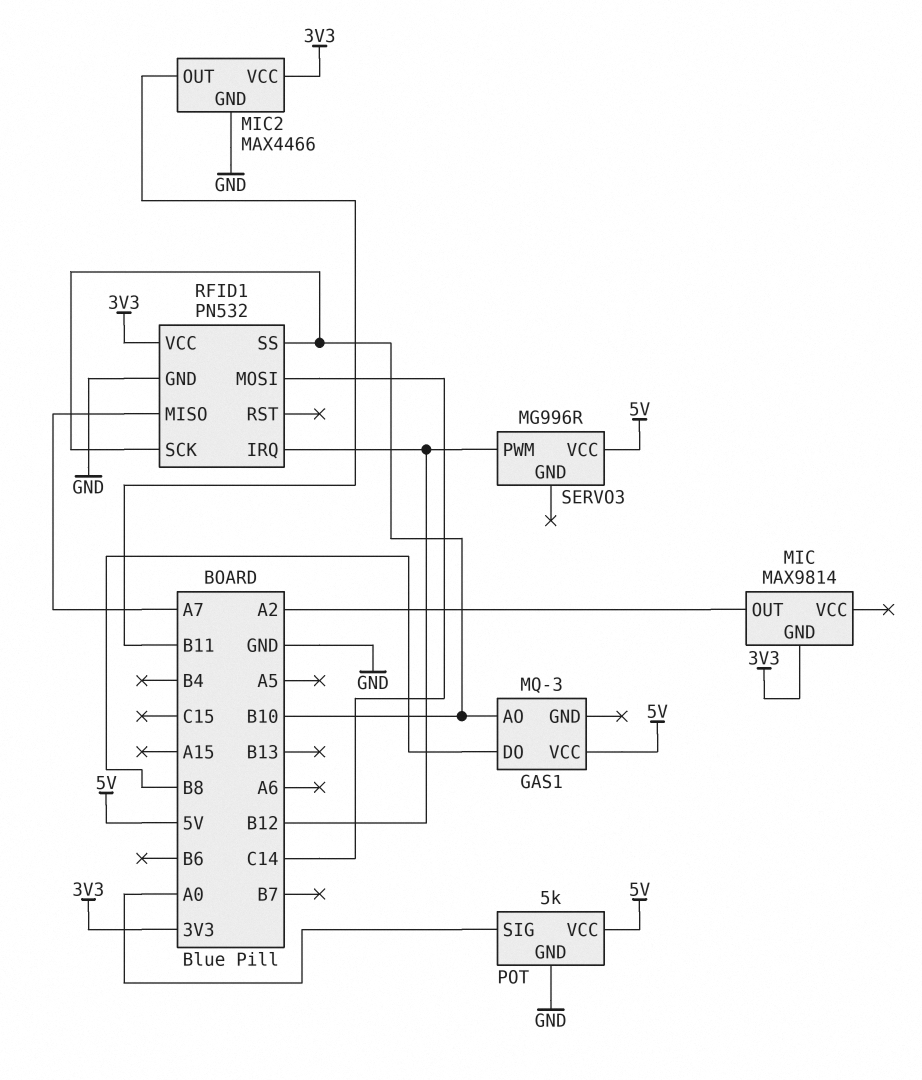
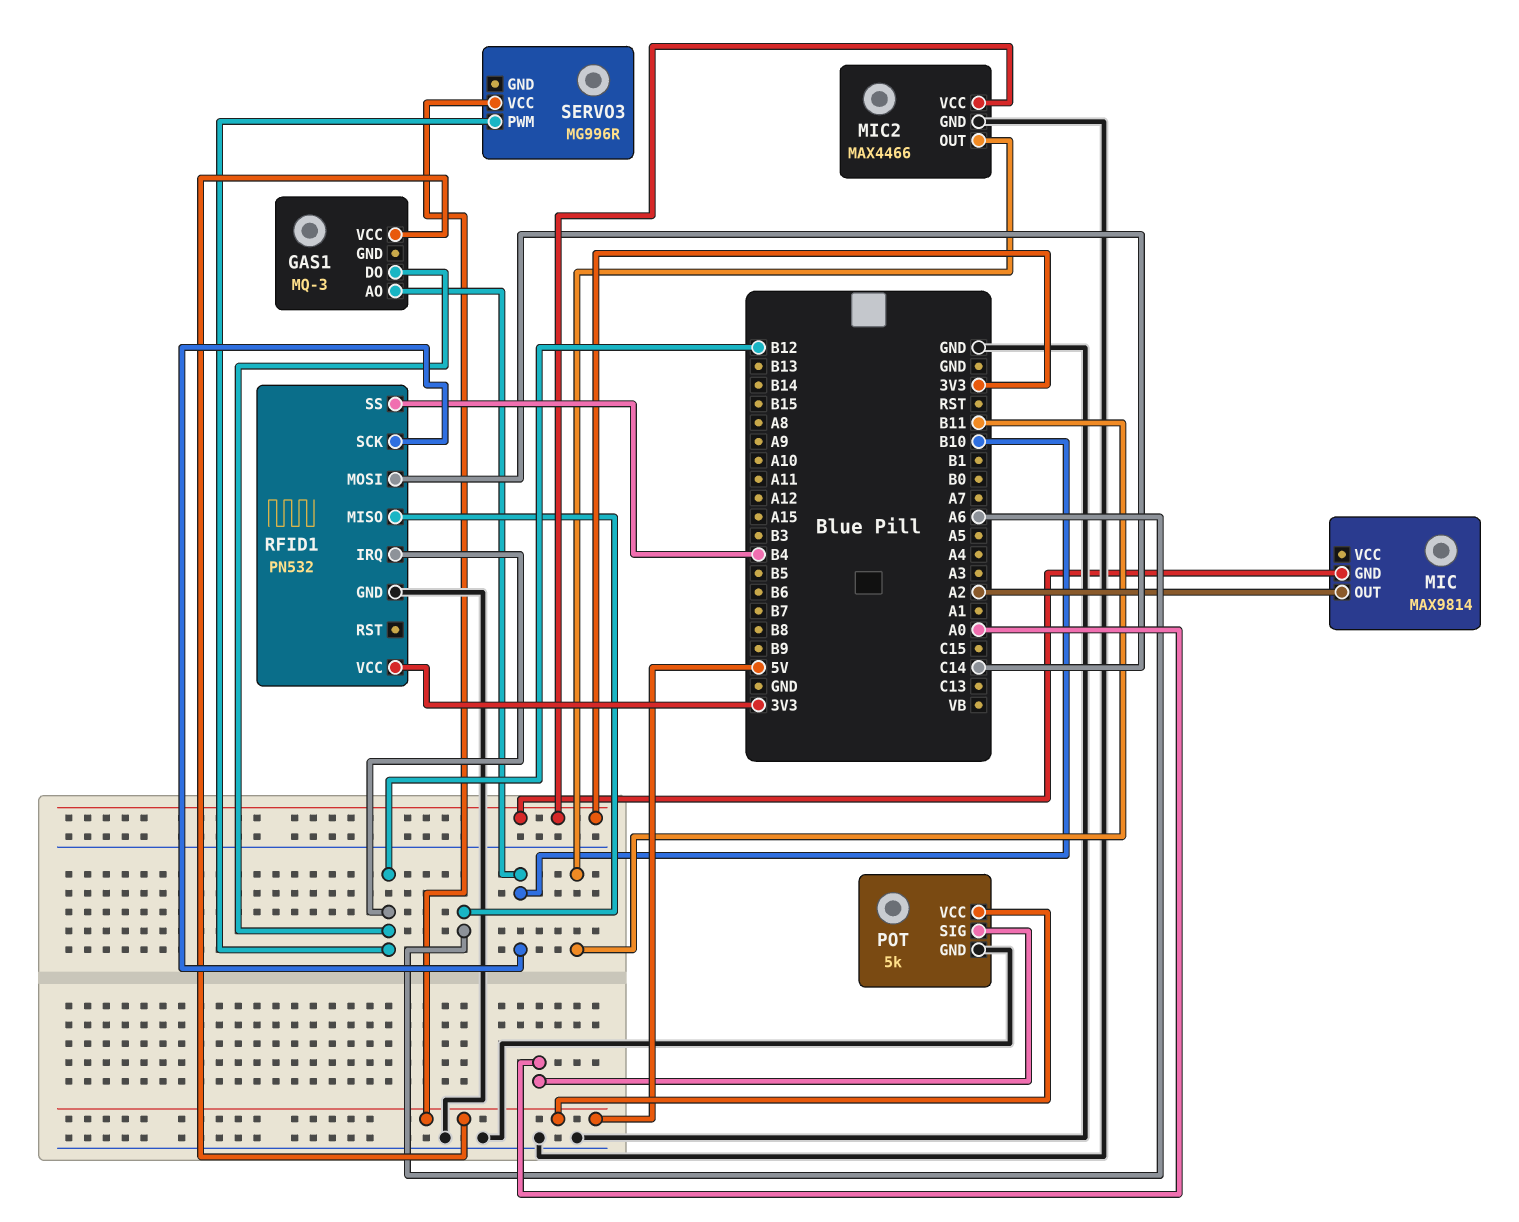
GAS1 pin DO: B8 -> B12
RFID1 pin MISO: A7 -> A6
RFID1 pin SS: B10 -> B4

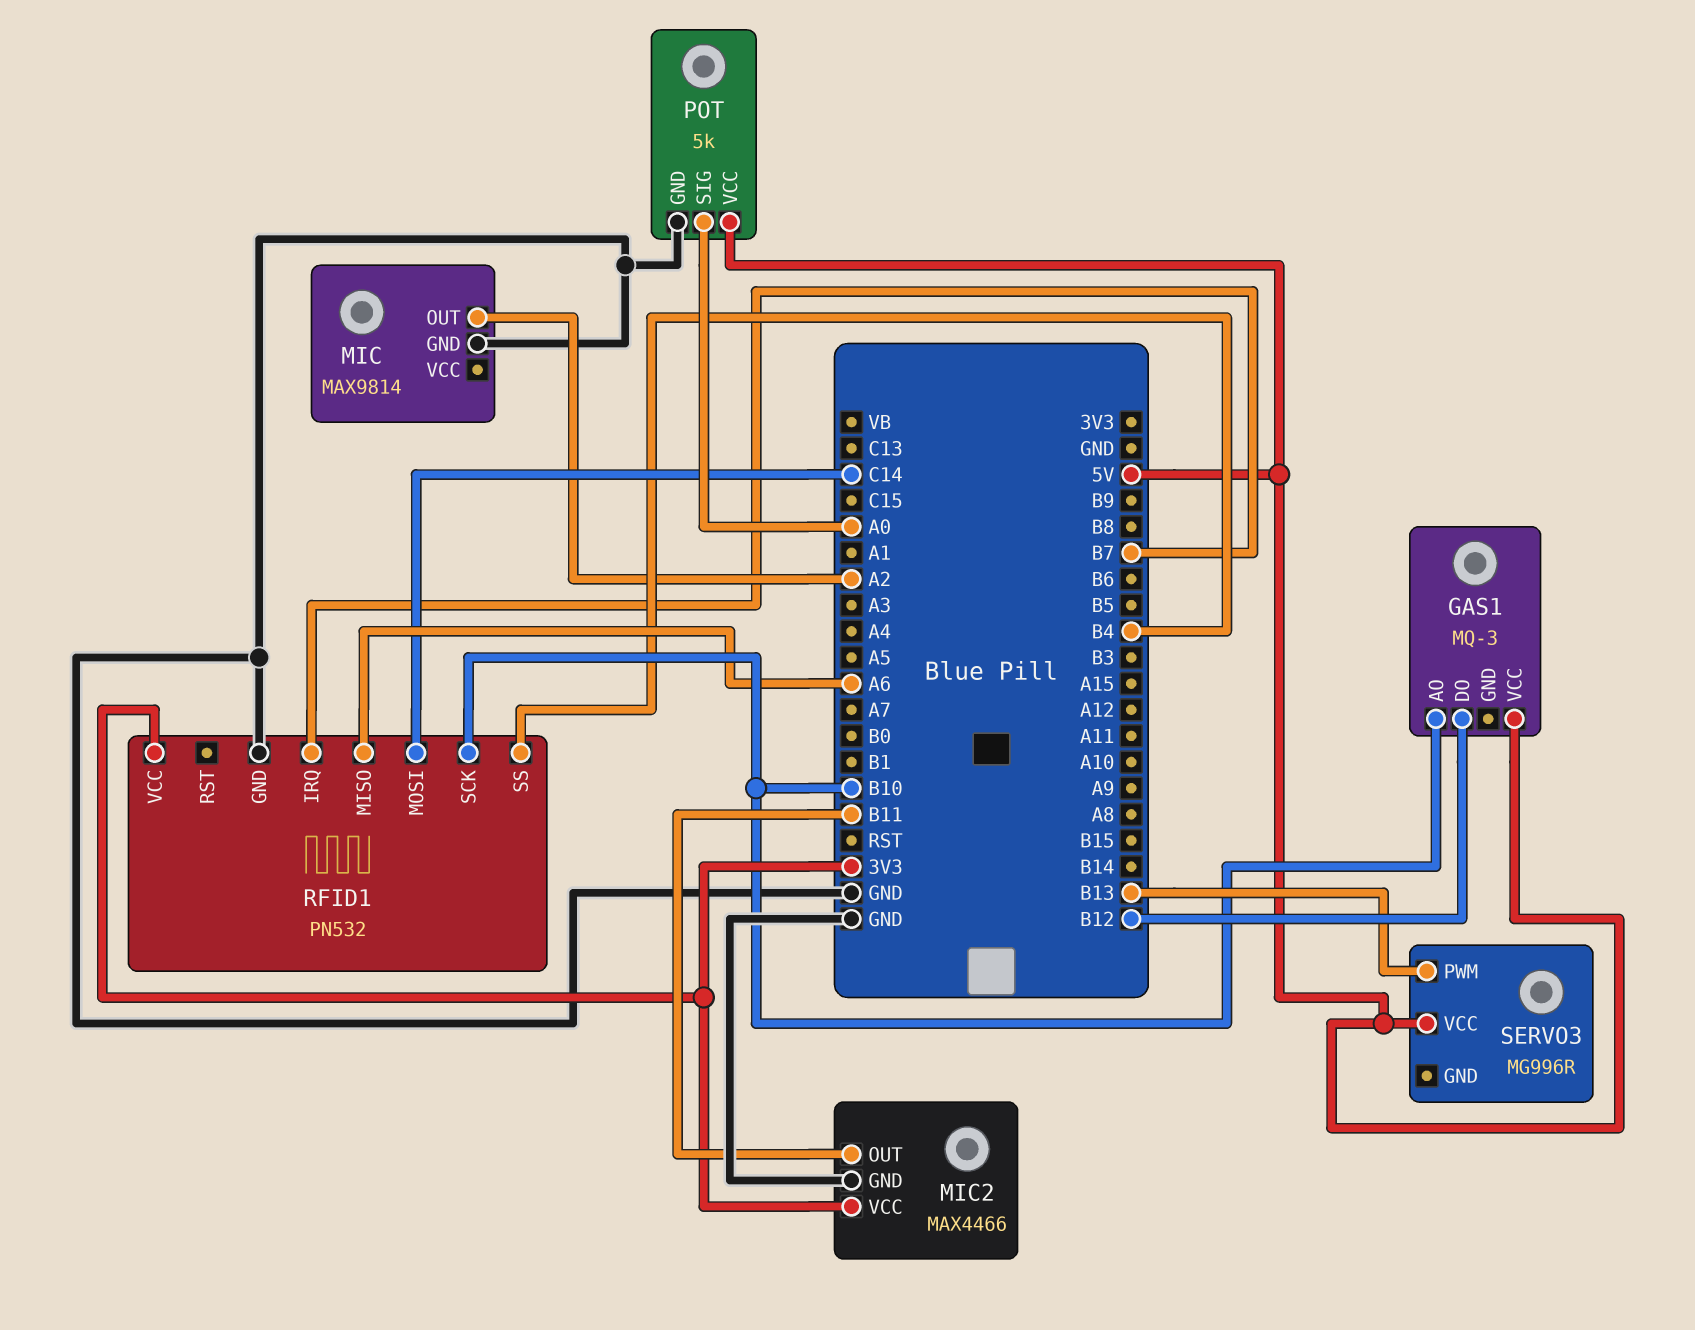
MIC pin GND: 3V3 -> GND
RFID1 pin IRQ: B12 -> B7
SERVO3 pin PWM: B12 -> B13

